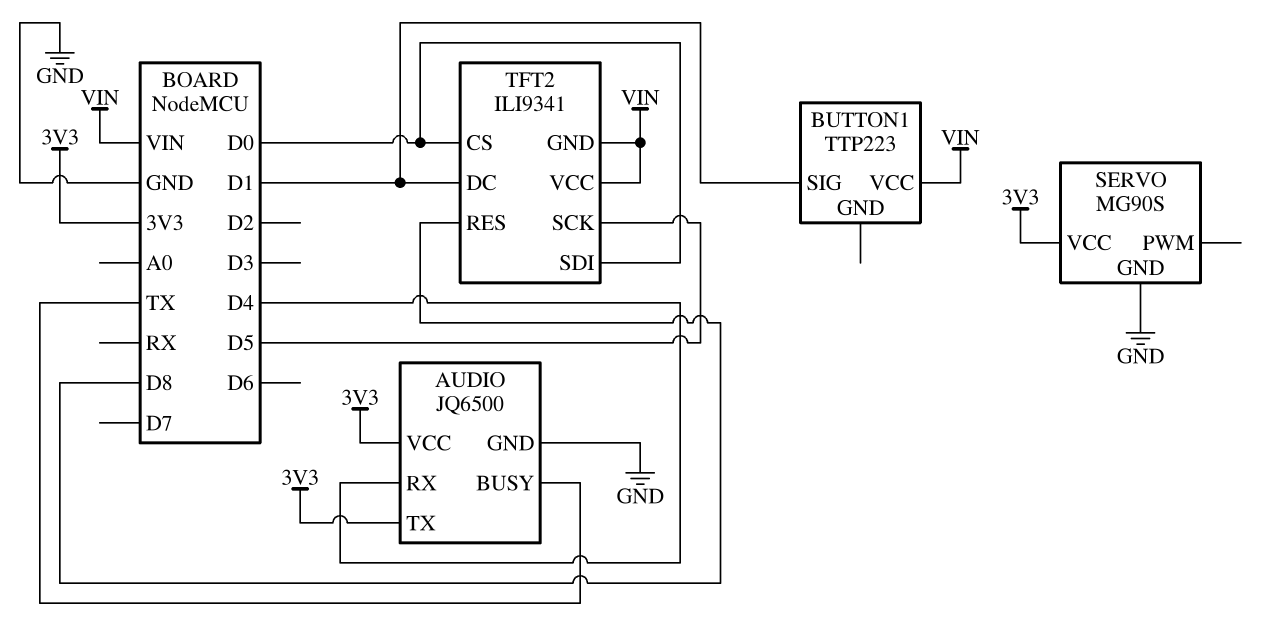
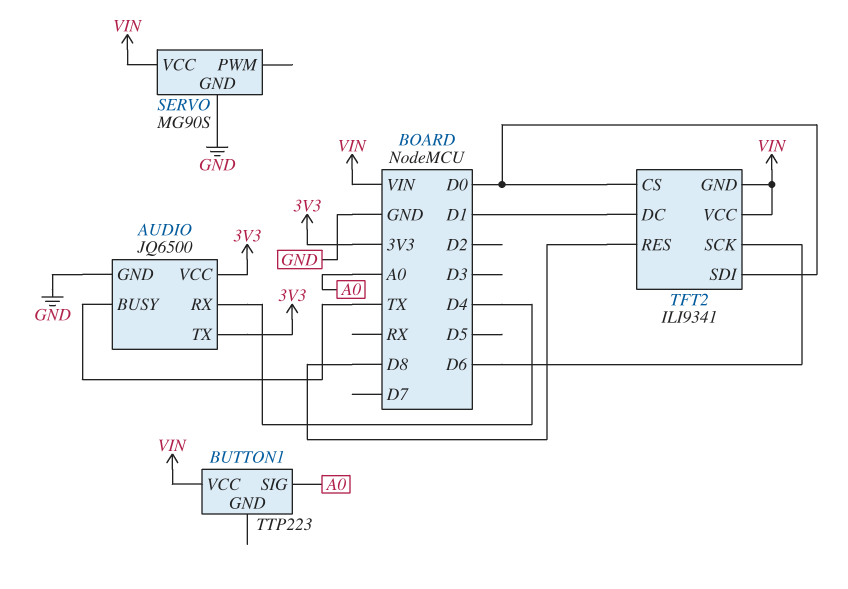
BUTTON1 pin SIG: D1 -> A0
SERVO pin VCC: 3V3 -> VIN
TFT2 pin SCK: D5 -> D6

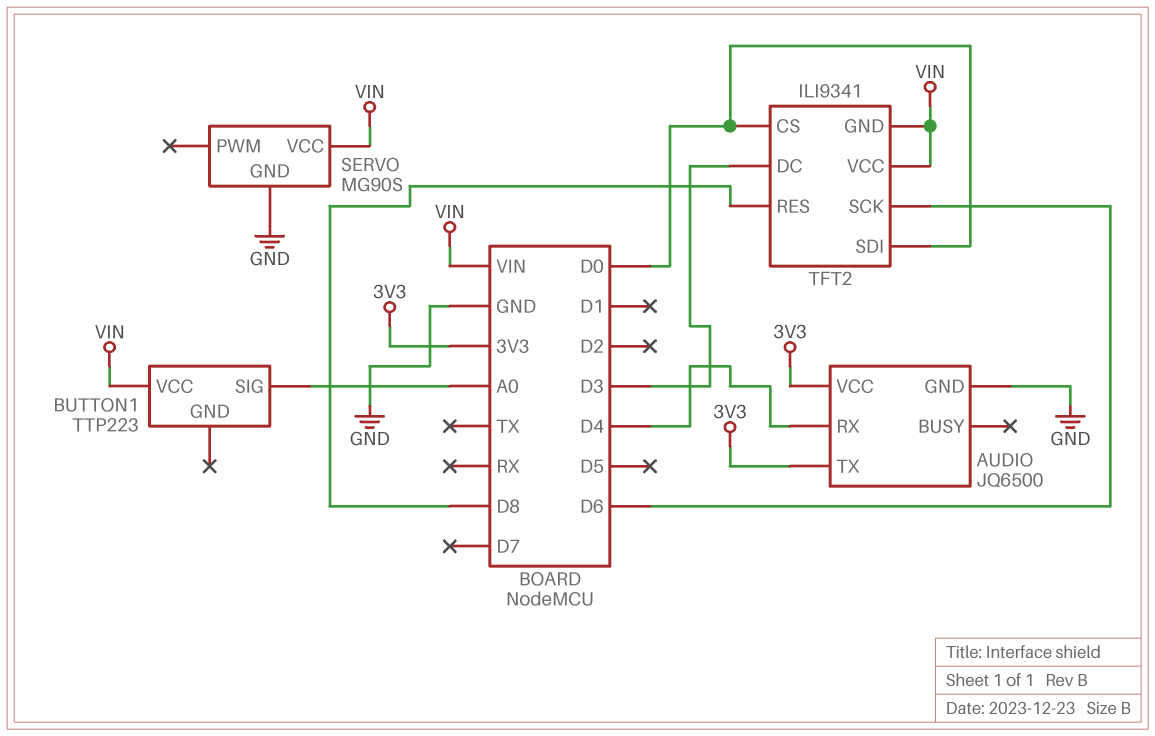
AUDIO pin BUSY: TX -> none
TFT2 pin DC: D1 -> D3

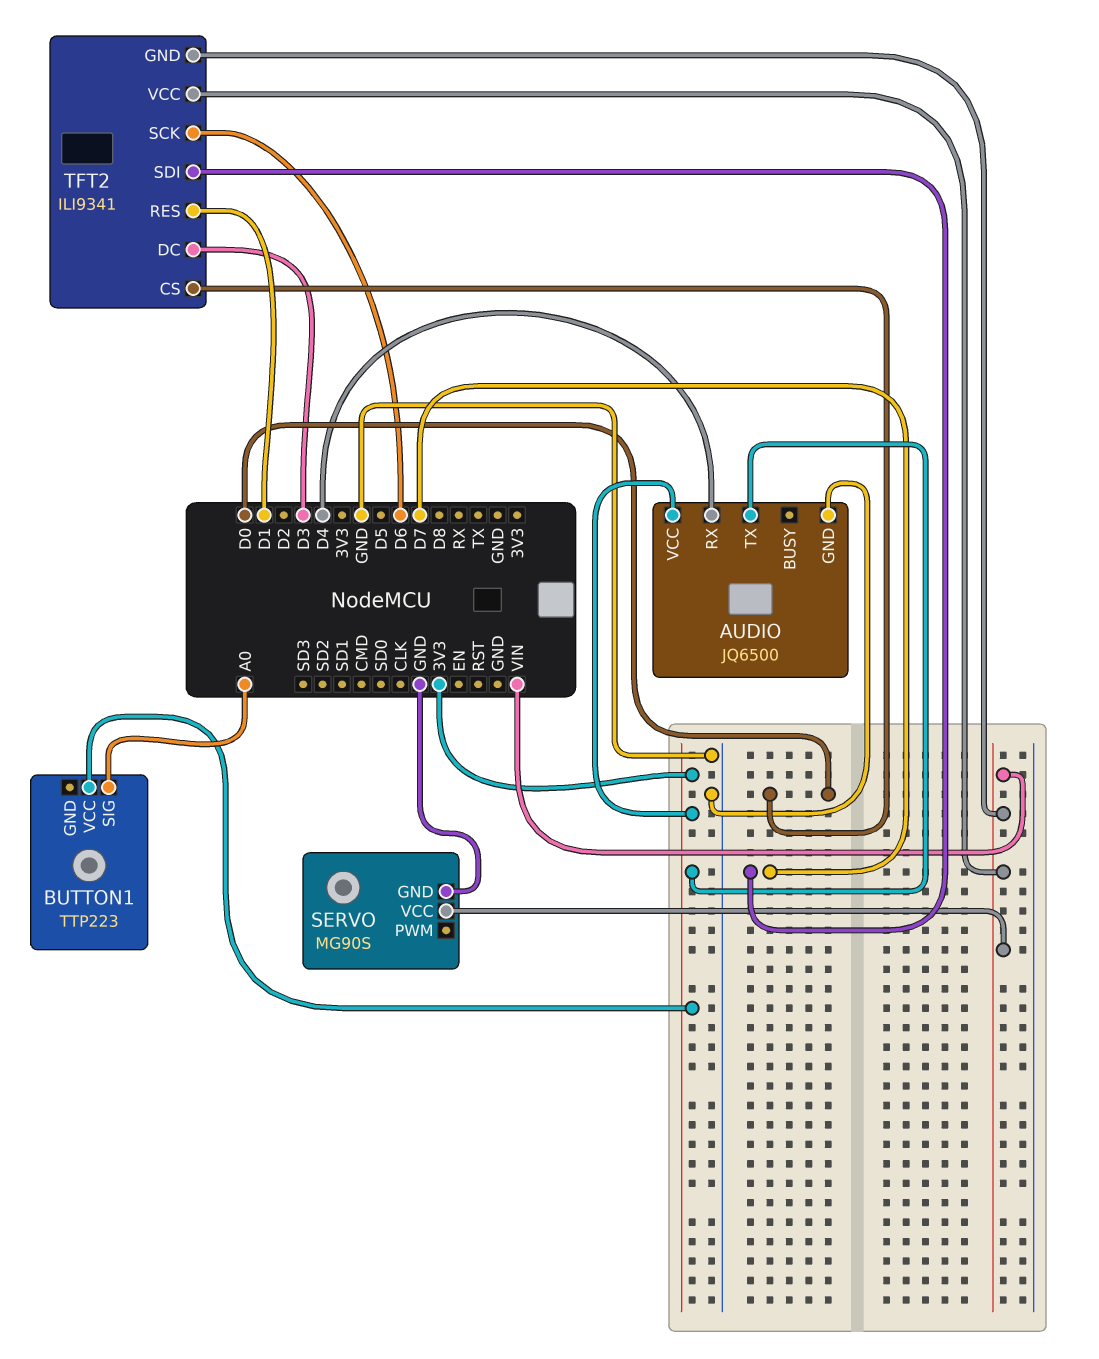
BUTTON1 pin VCC: VIN -> 3V3
TFT2 pin RES: D8 -> D1
TFT2 pin SDI: D0 -> D7

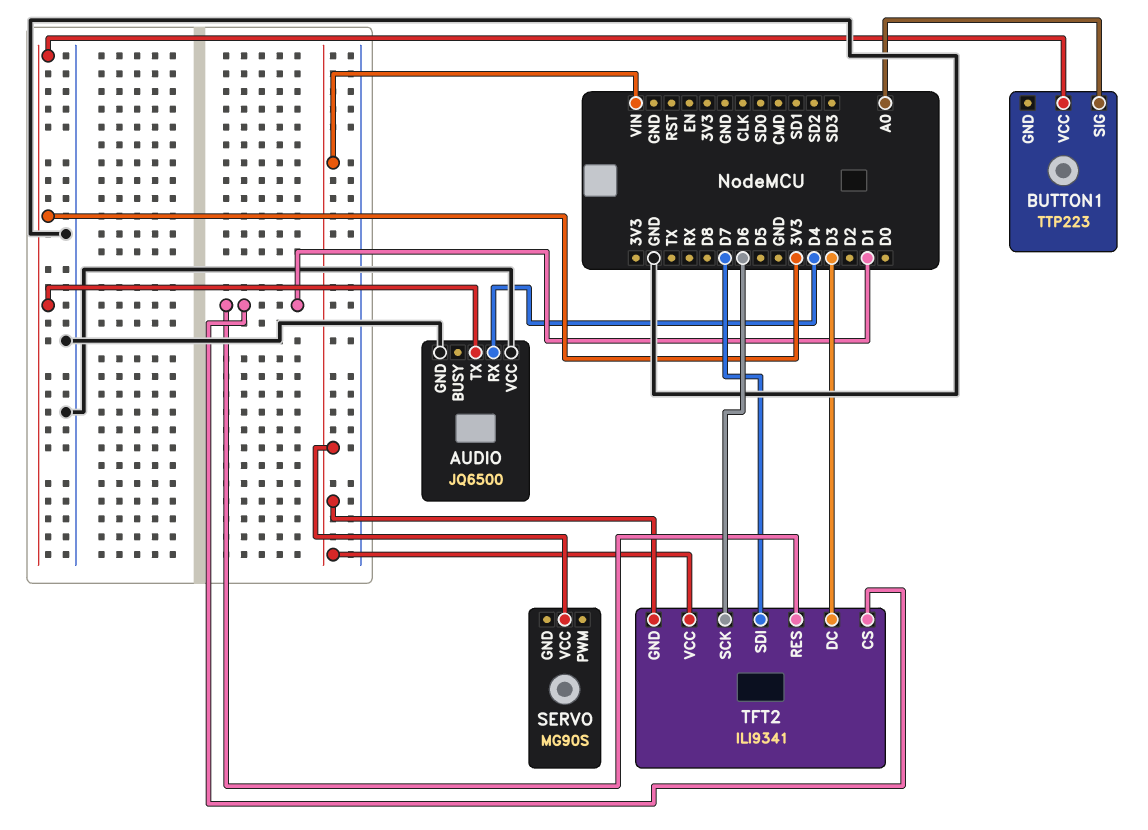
AUDIO pin VCC: 3V3 -> GND
SERVO pin GND: GND -> none
TFT2 pin CS: D0 -> D1

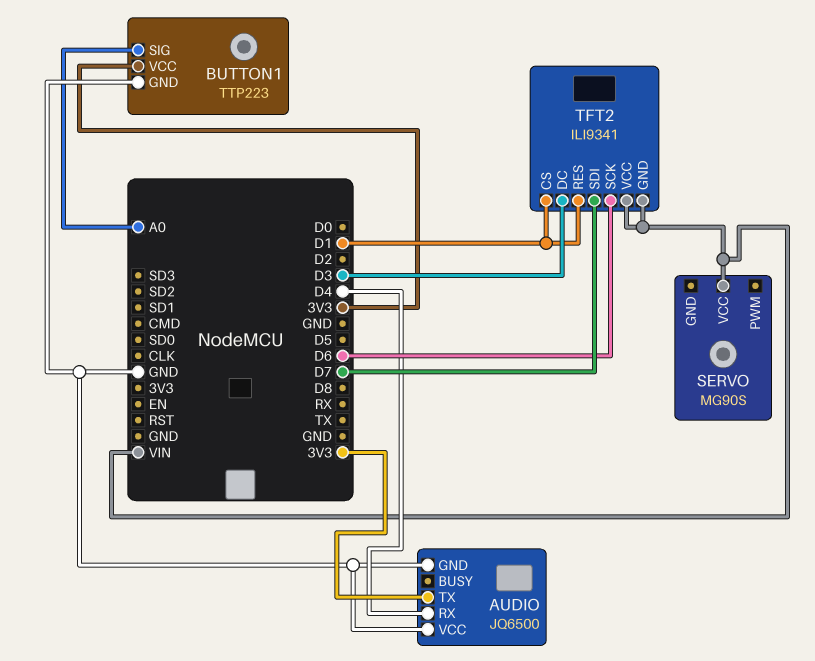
BUTTON1 pin GND: none -> GND

